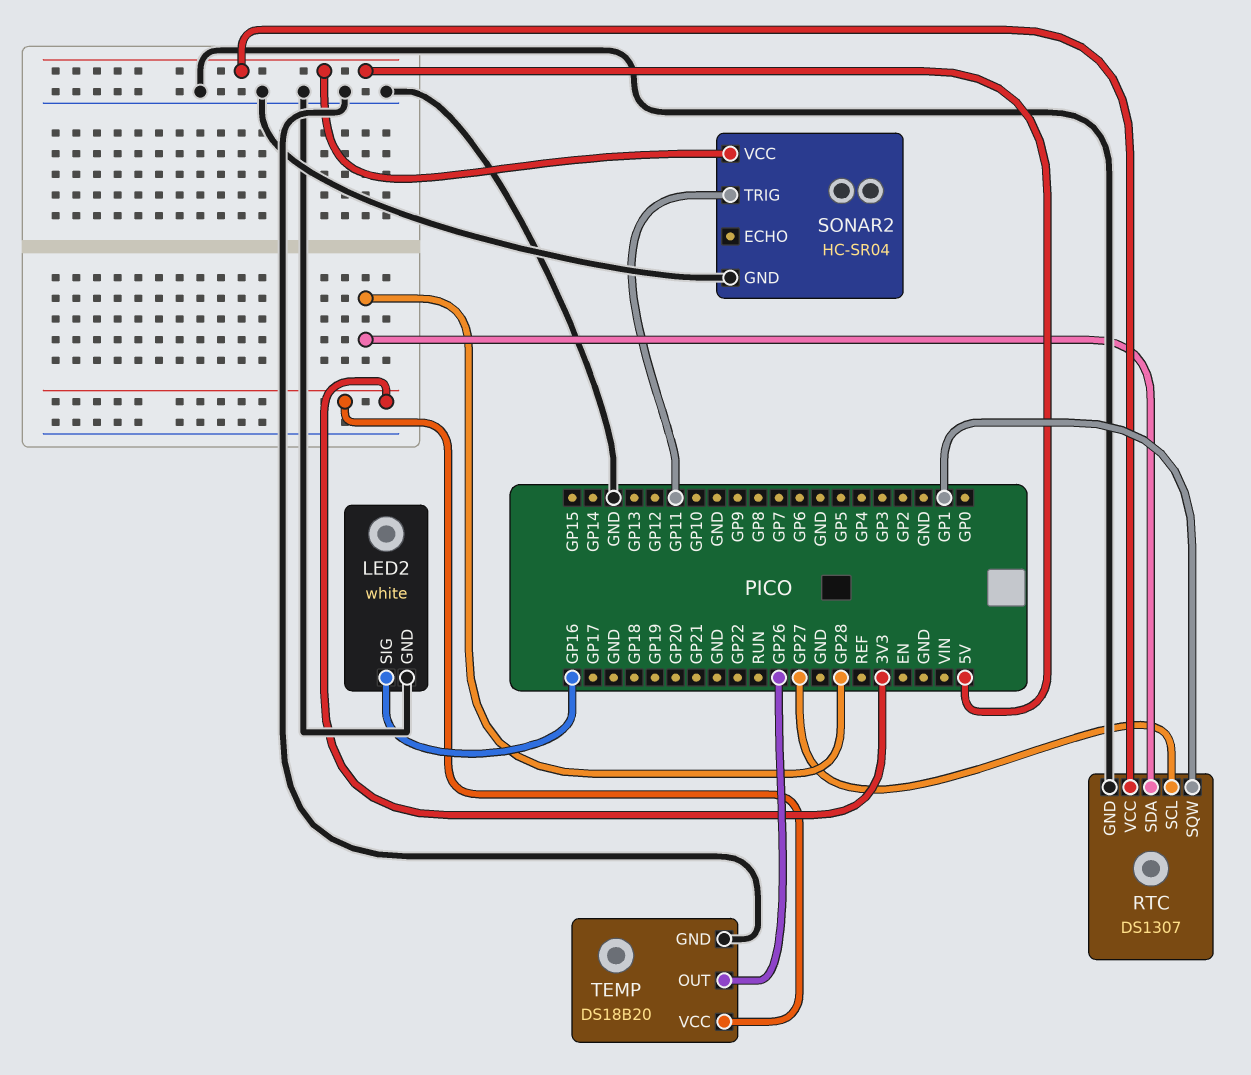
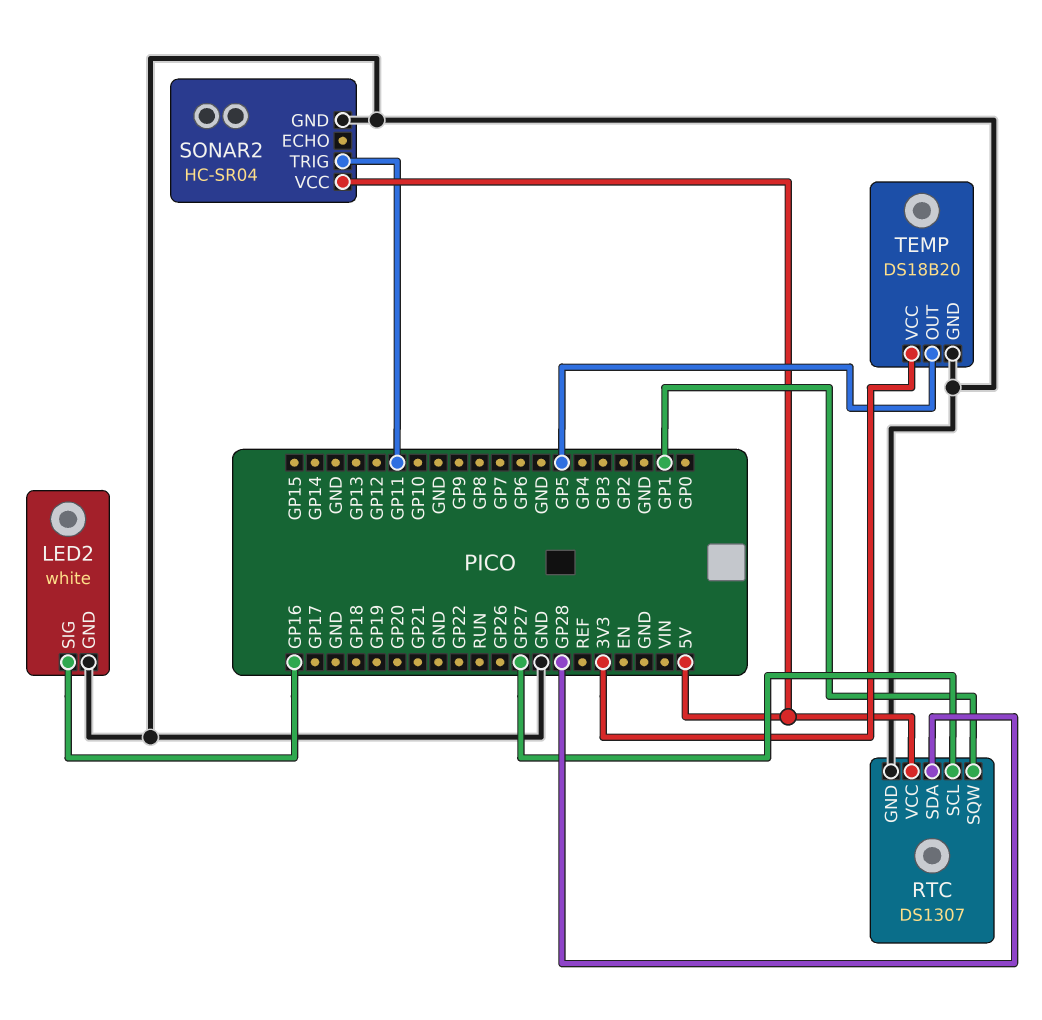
TEMP pin OUT: GP26 -> GP5

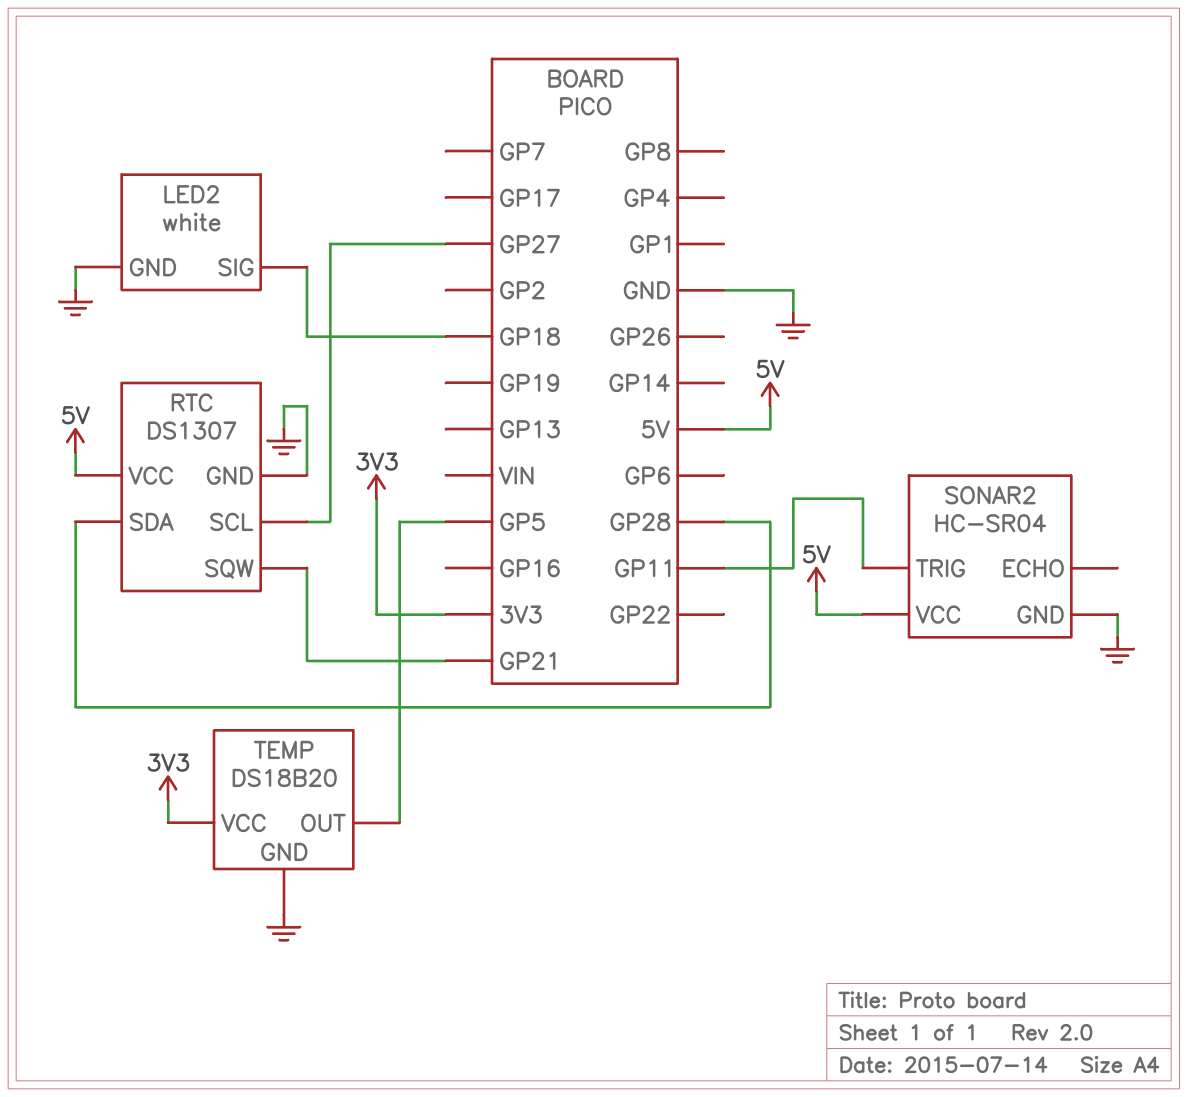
LED2 pin SIG: GP16 -> GP18
RTC pin SQW: GP1 -> GP21

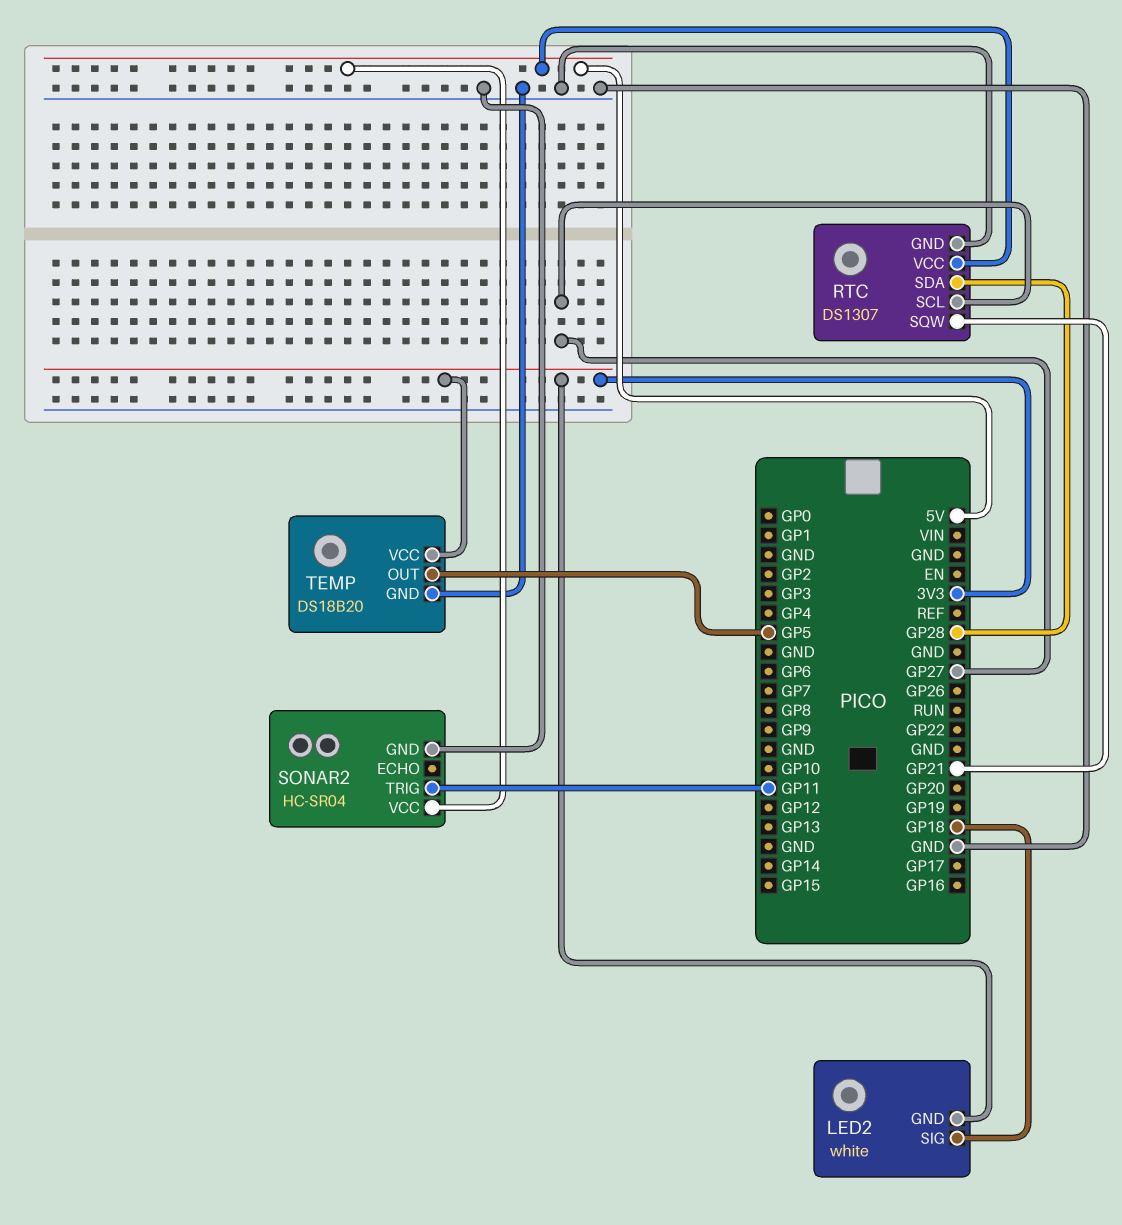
LED2 pin GND: GND -> 3V3

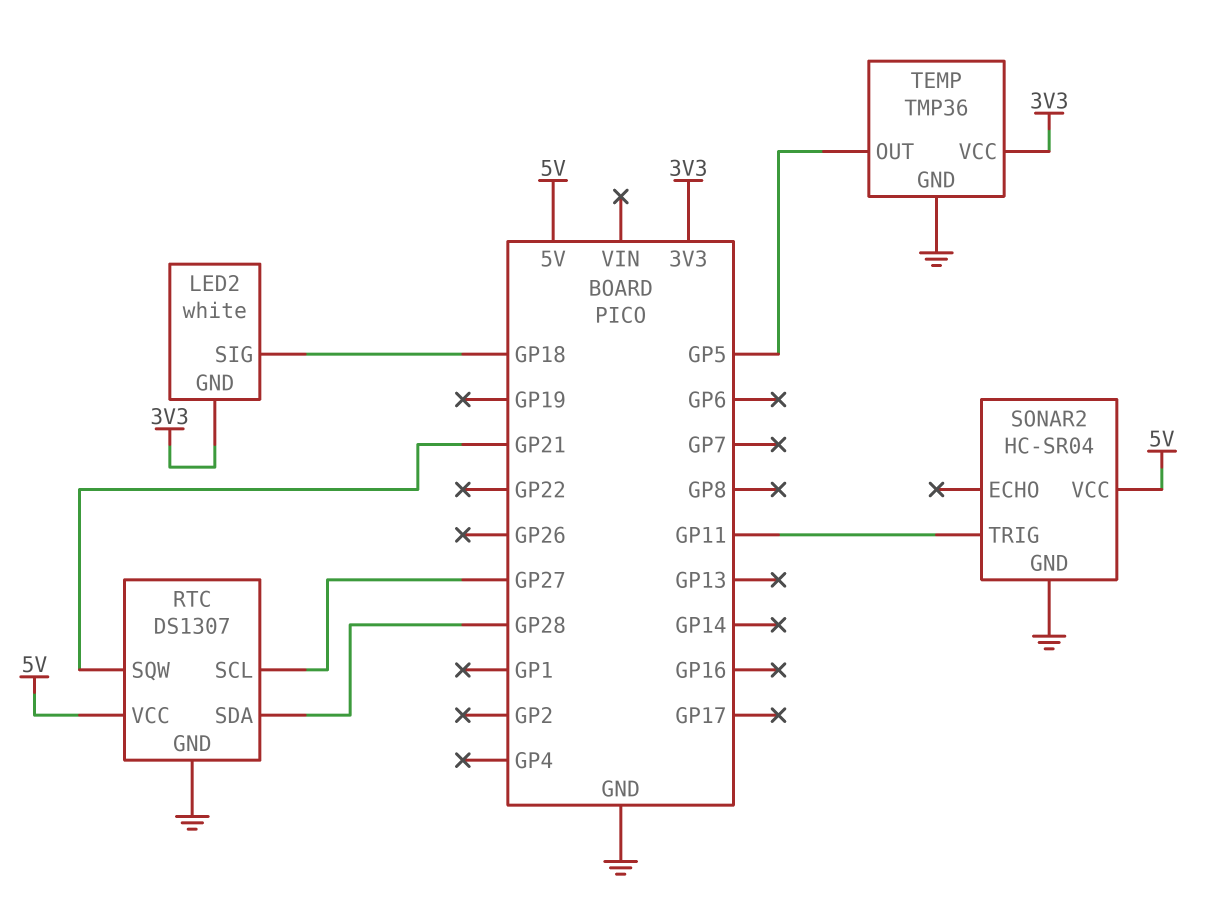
TEMP: DS18B20 -> TMP36

